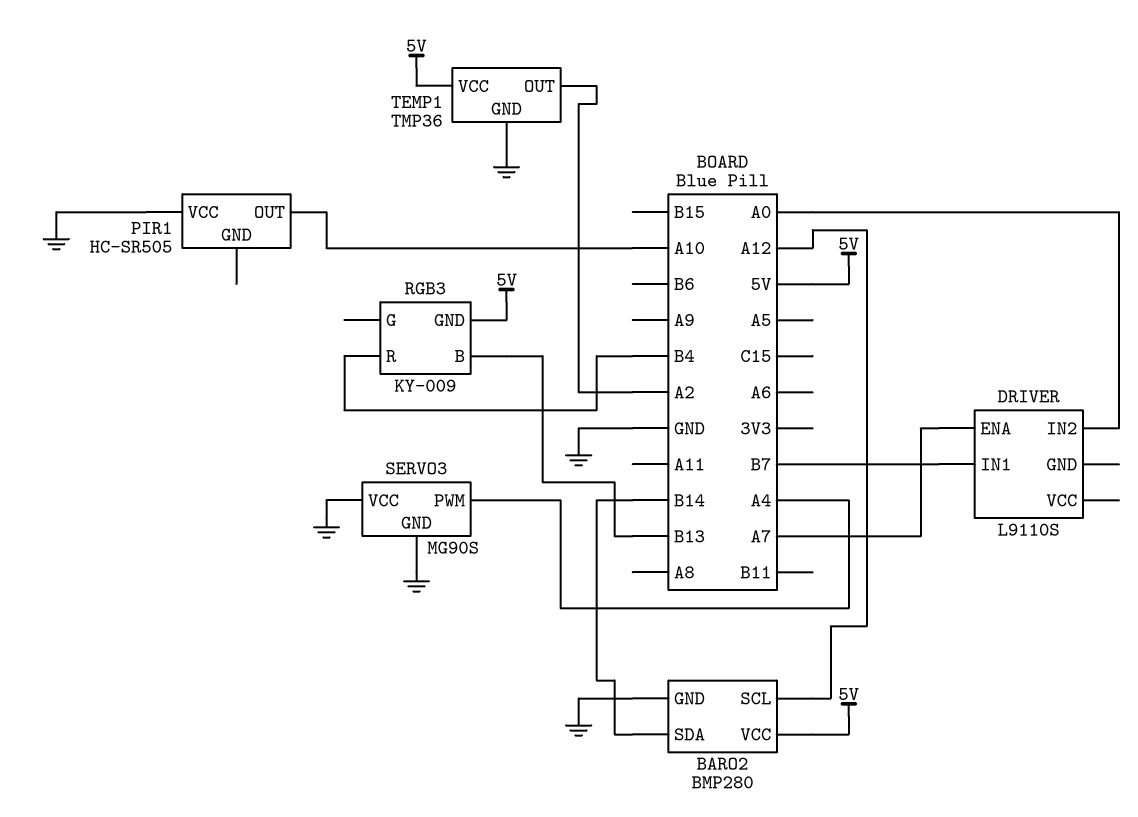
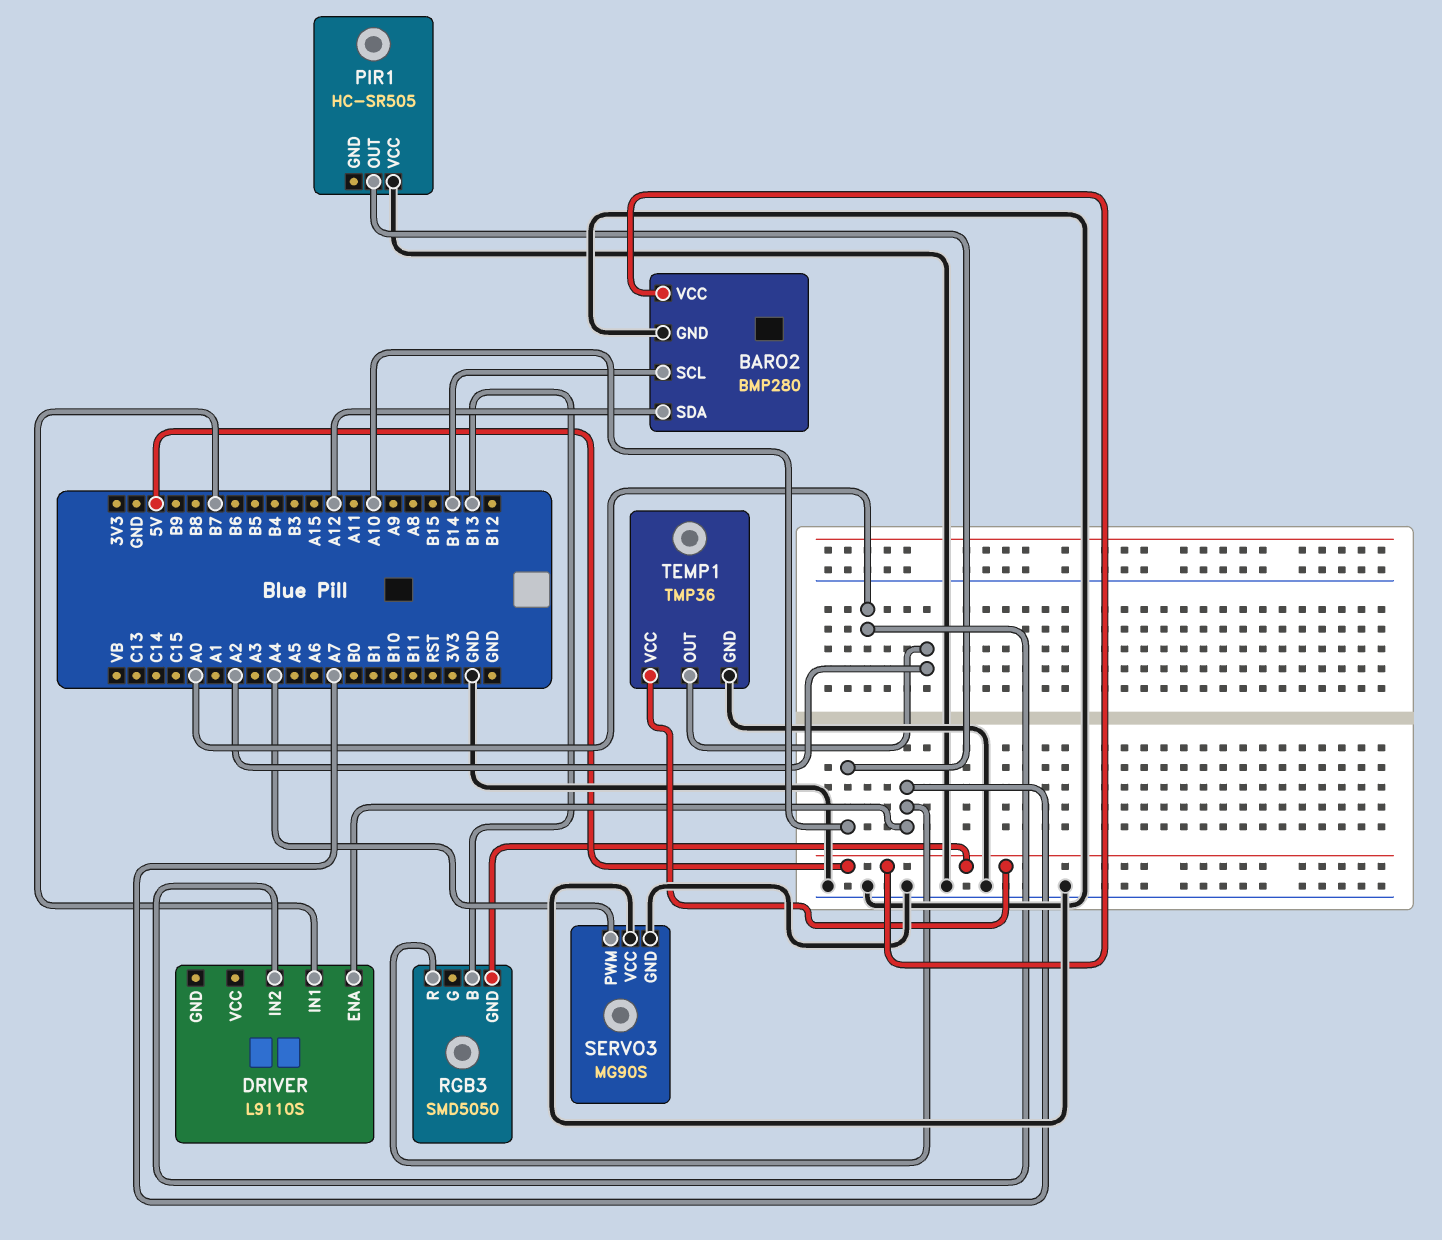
BARO2 pin SCL: A12 -> B14
BARO2 pin SDA: B14 -> A12
RGB3: KY-009 -> SMD5050
RGB3 pin R: B4 -> A7

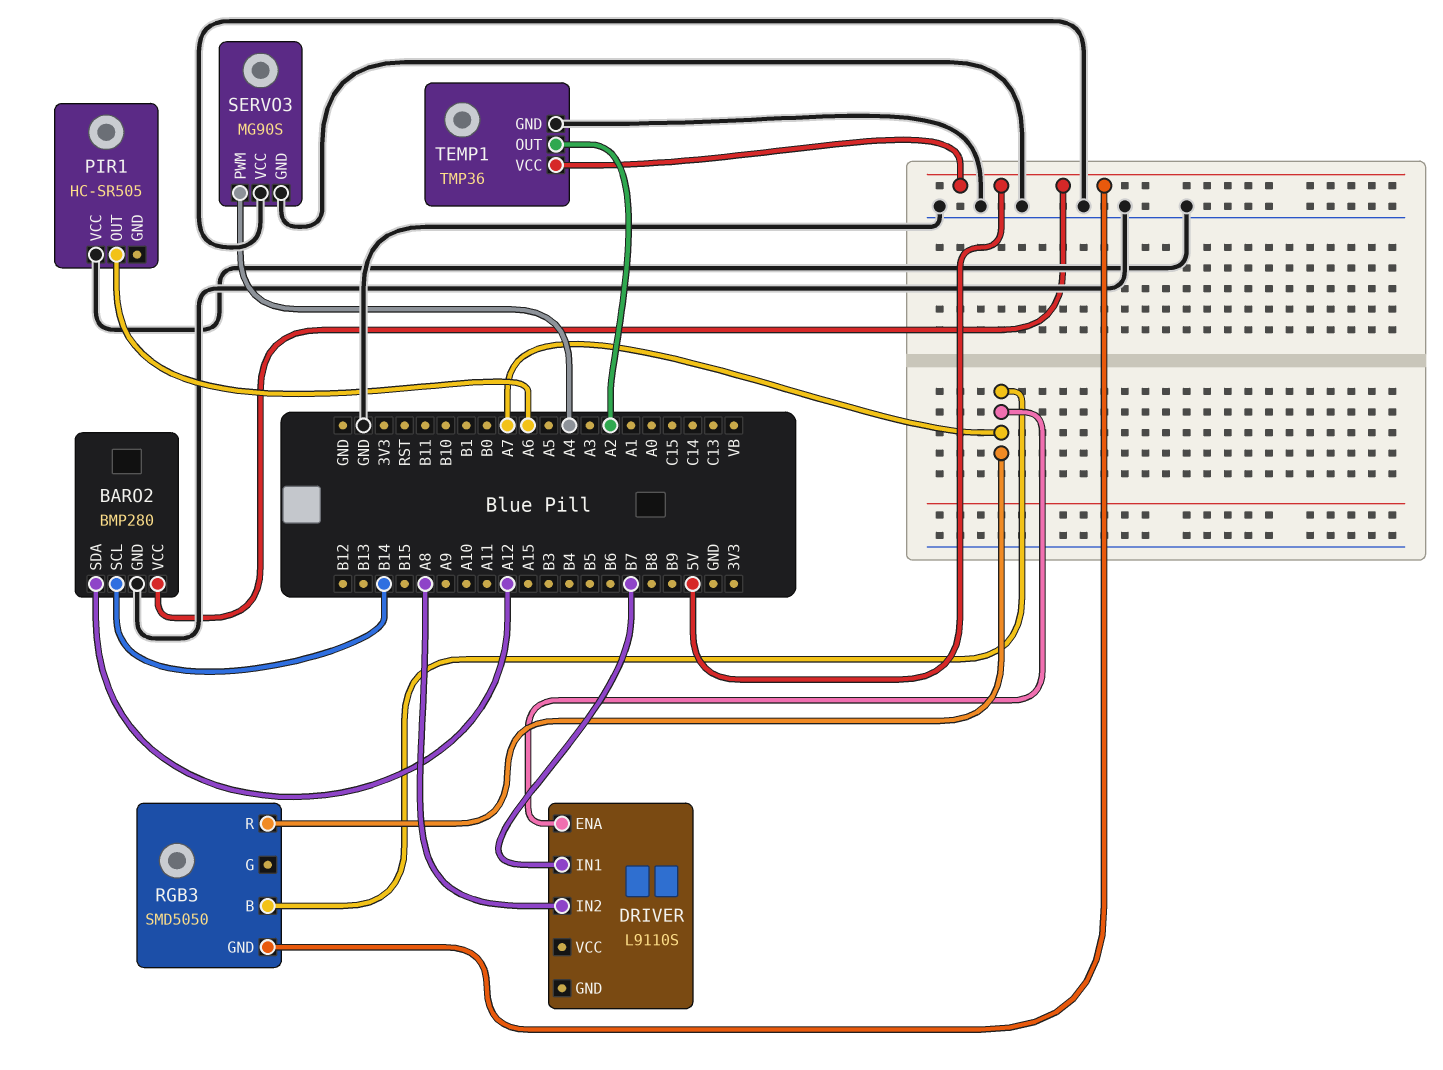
DRIVER pin IN2: A0 -> A8
PIR1 pin OUT: A10 -> A6
RGB3 pin B: B13 -> A7

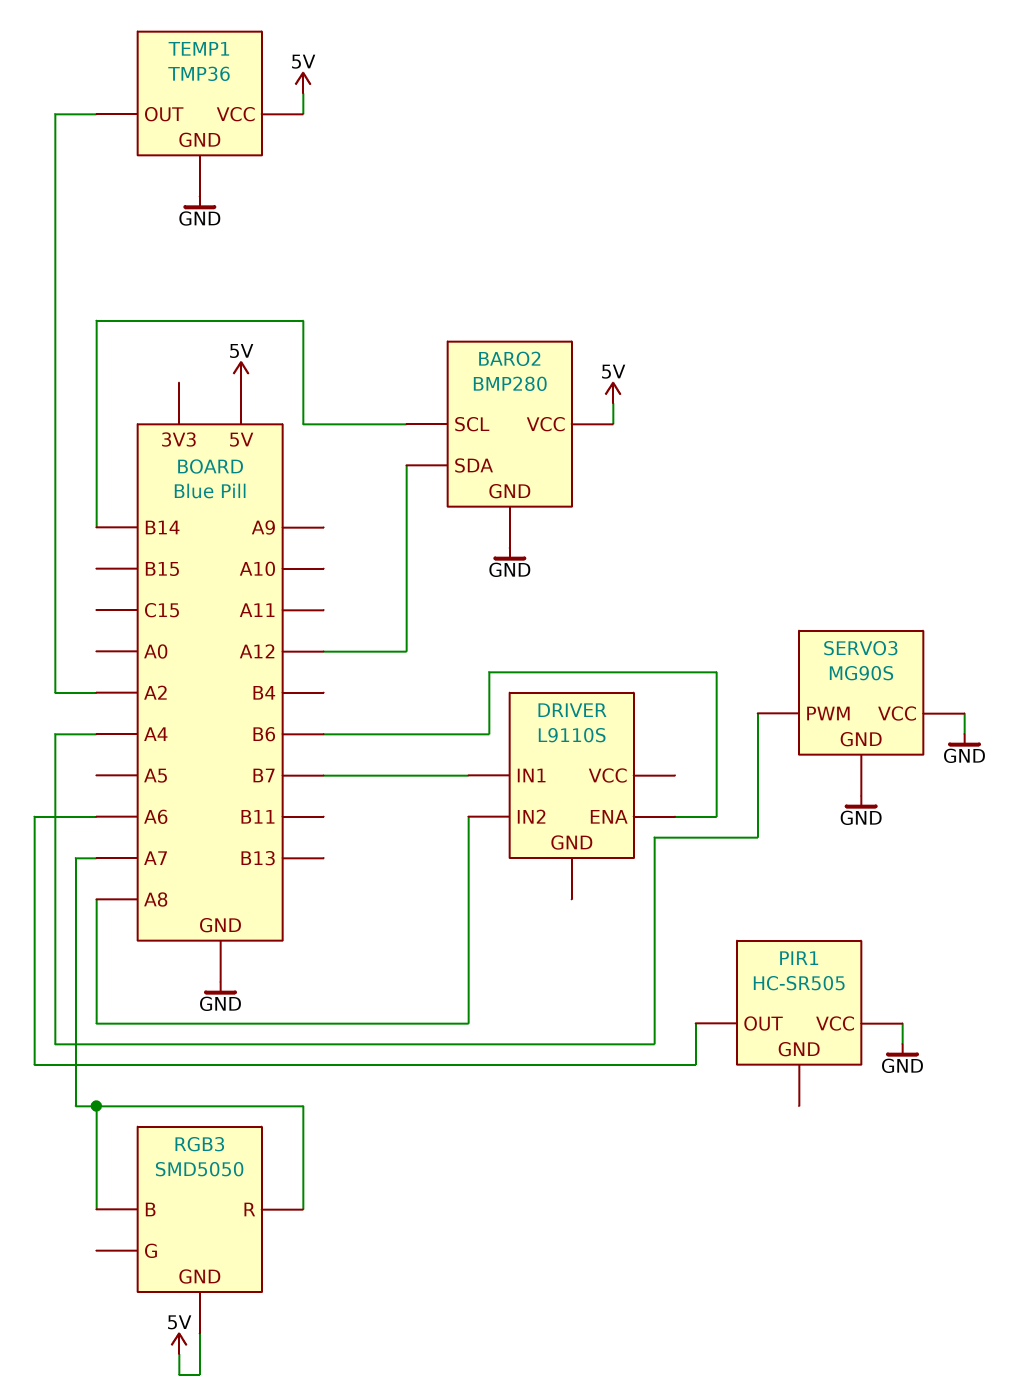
DRIVER pin ENA: A7 -> B6

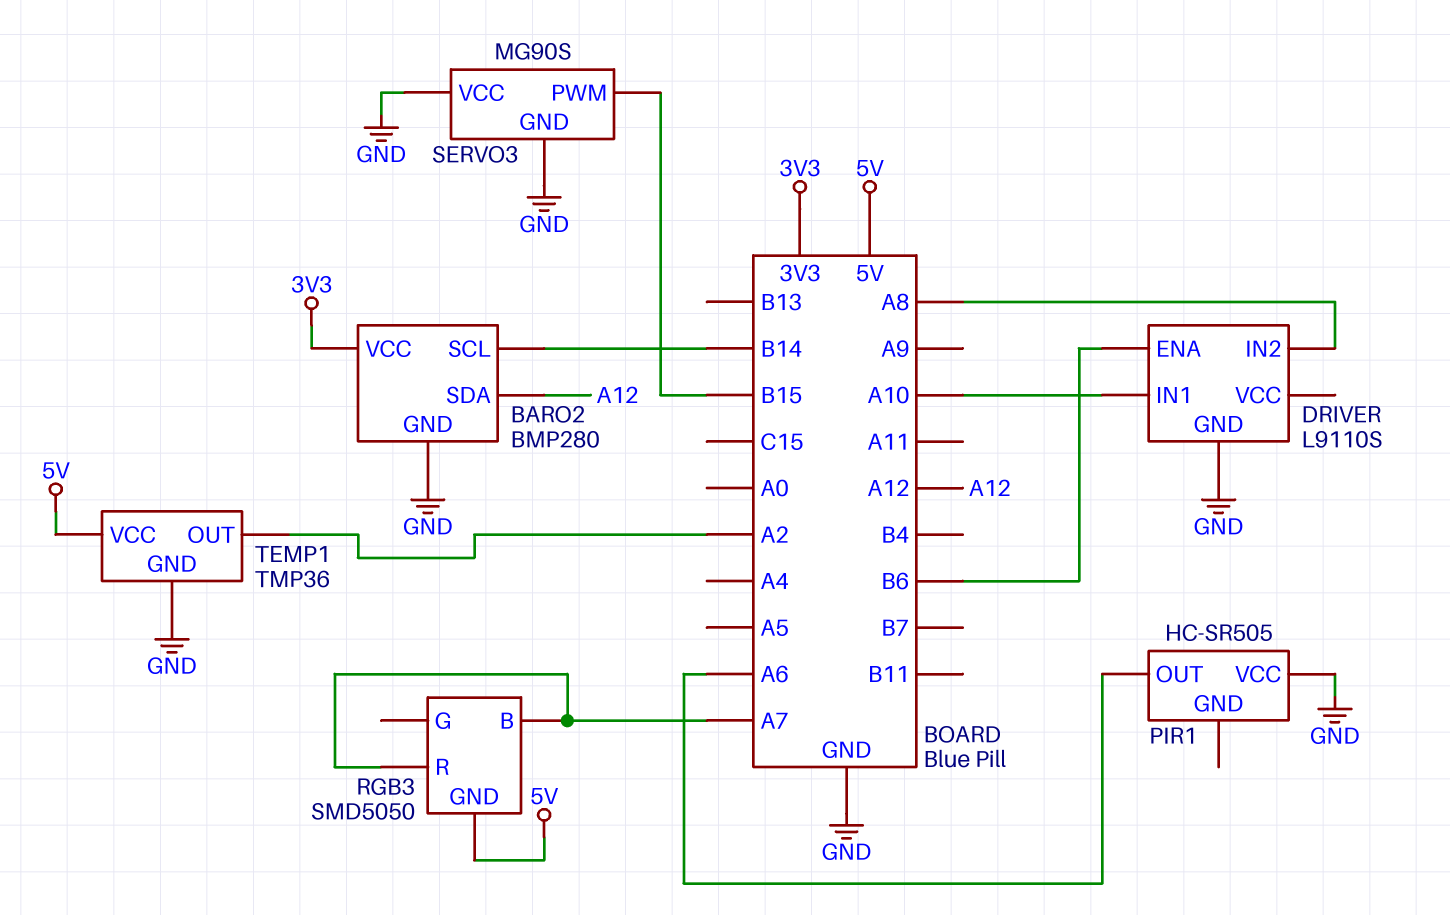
BARO2 pin VCC: 5V -> 3V3
DRIVER pin GND: none -> GND
DRIVER pin IN1: B7 -> A10
SERVO3 pin PWM: A4 -> B15

